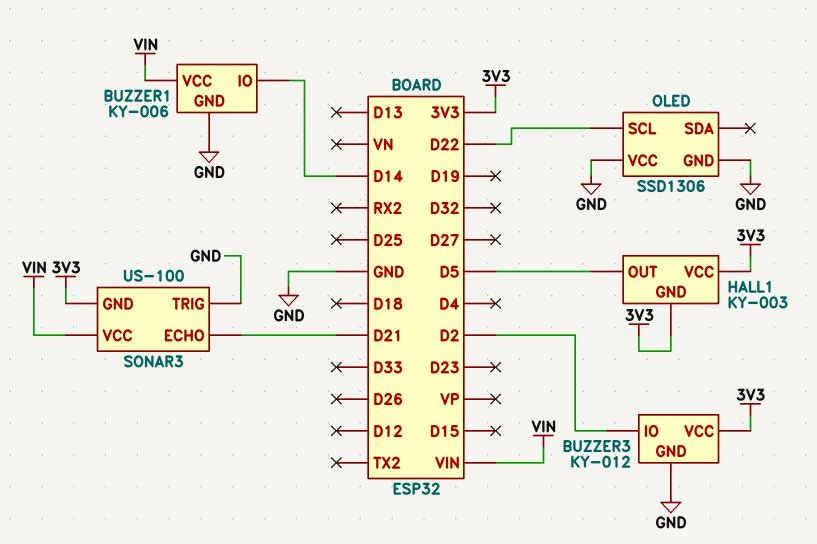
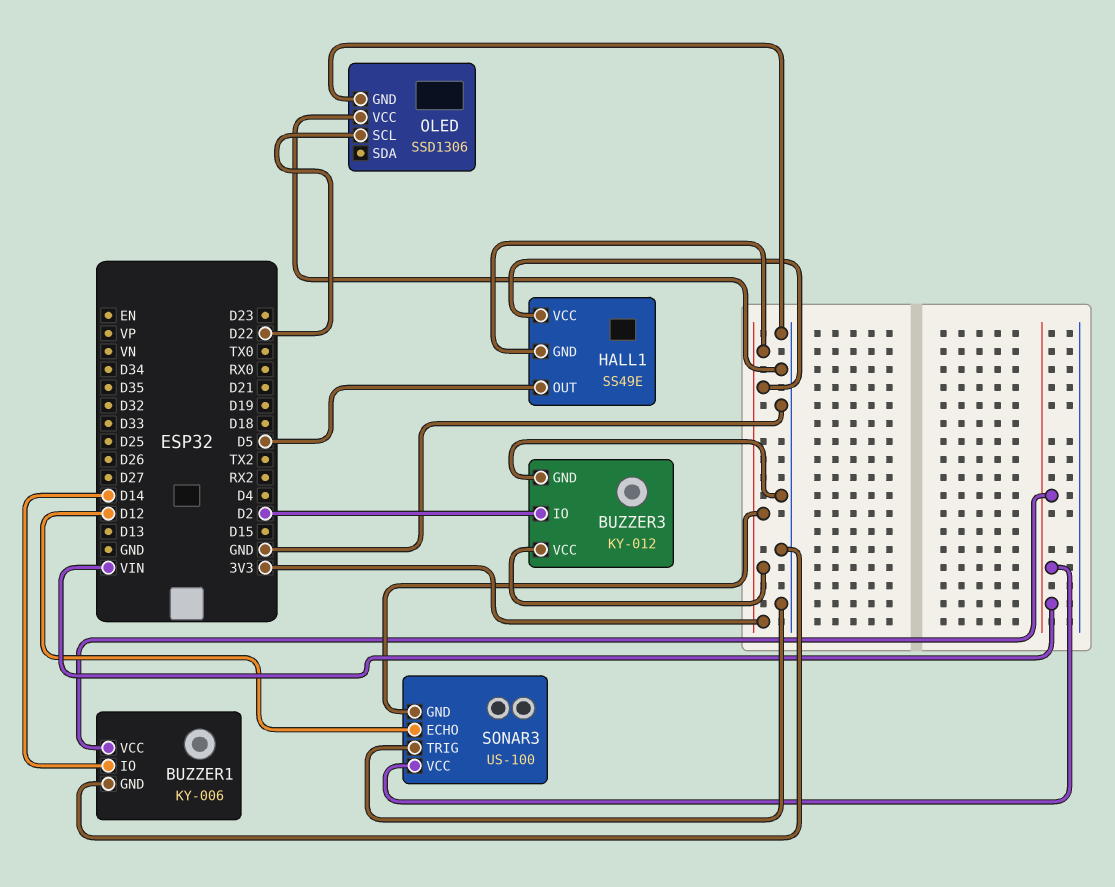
HALL1: KY-003 -> SS49E
SONAR3 pin ECHO: D21 -> D12

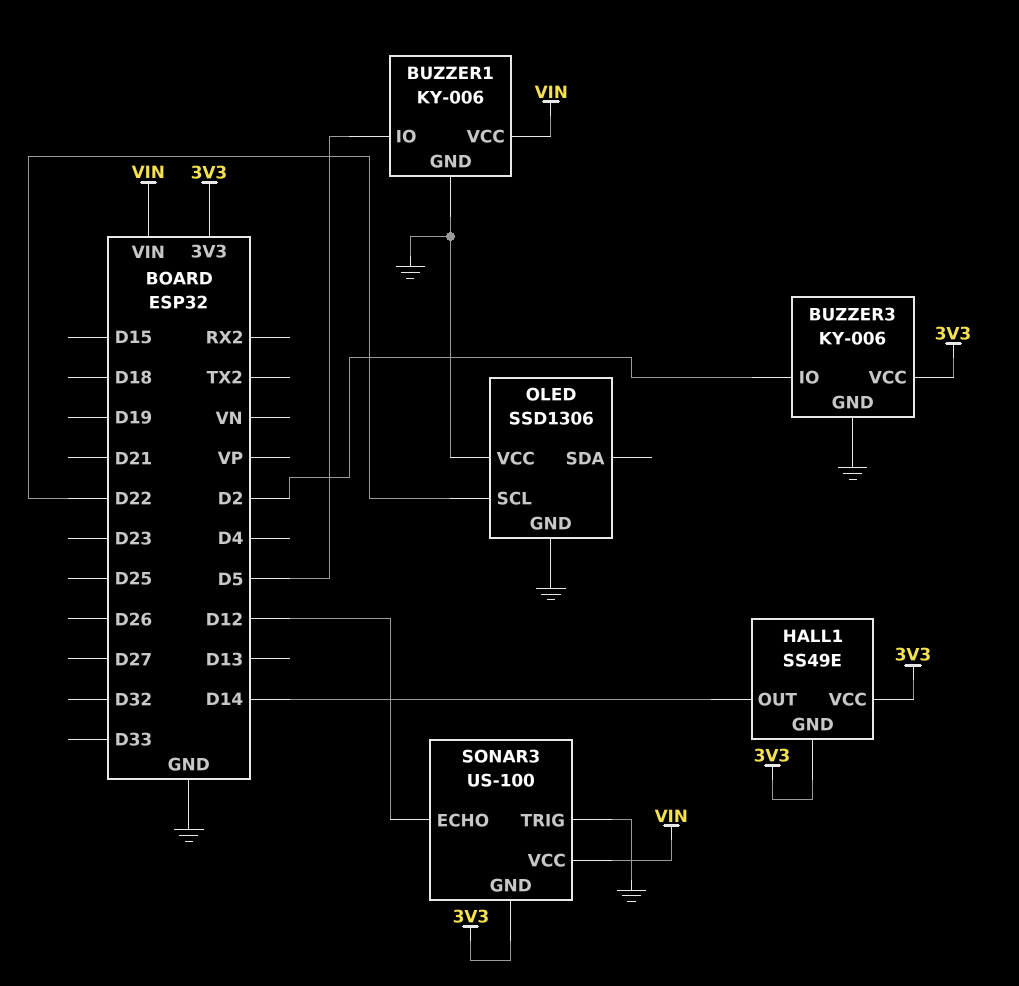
BUZZER1 pin IO: D14 -> D5
BUZZER3: KY-012 -> KY-006
HALL1 pin OUT: D5 -> D14

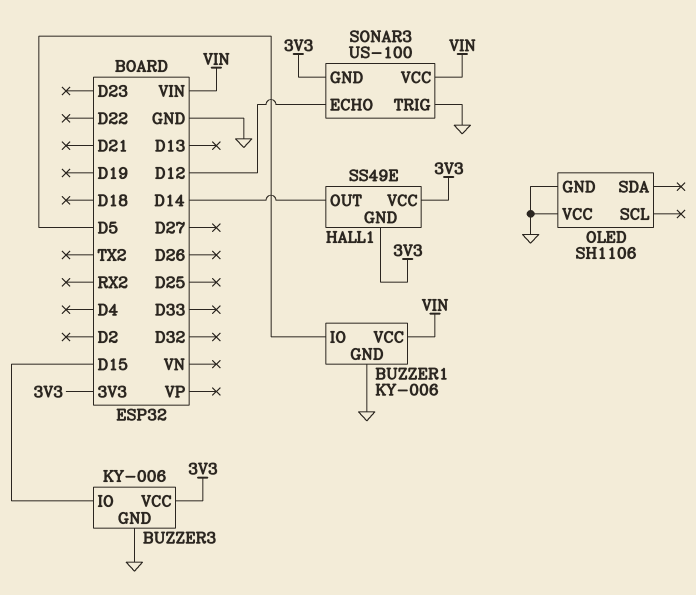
BUZZER3 pin IO: D2 -> D15
OLED: SSD1306 -> SH1106
OLED pin SCL: D22 -> none

